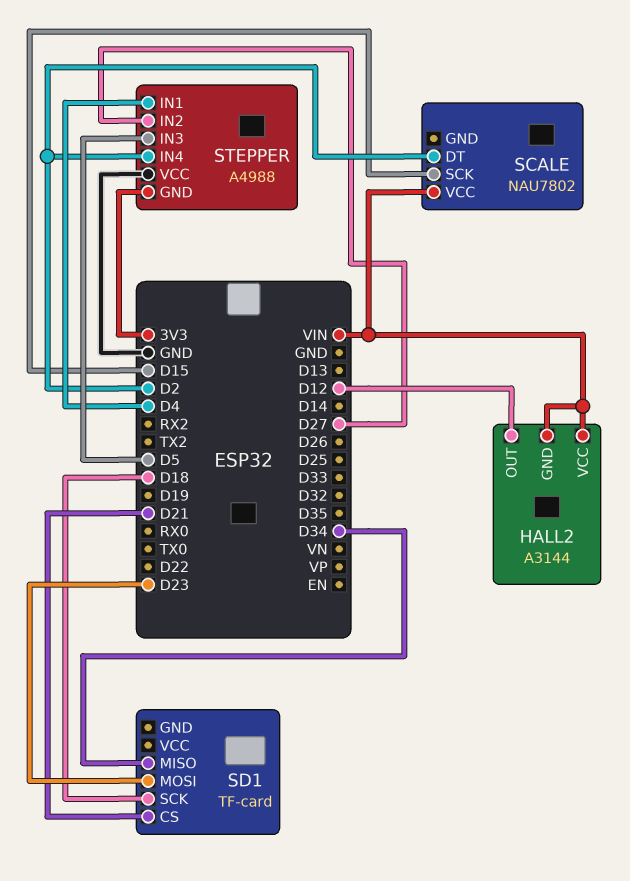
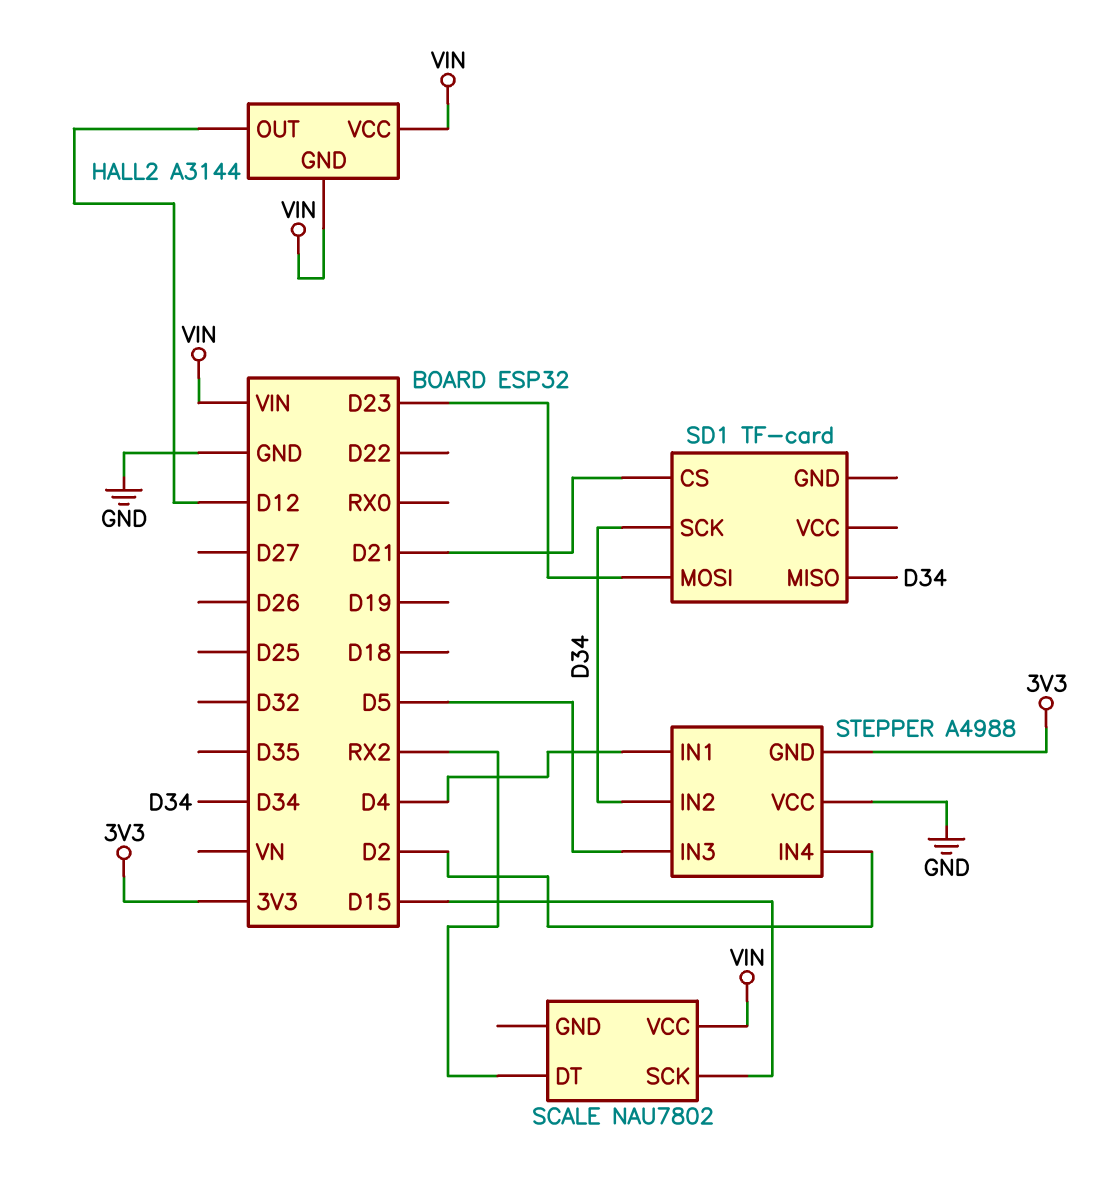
SCALE pin DT: D2 -> RX2
SD1 pin SCK: D18 -> D34
STEPPER pin IN2: D27 -> D34

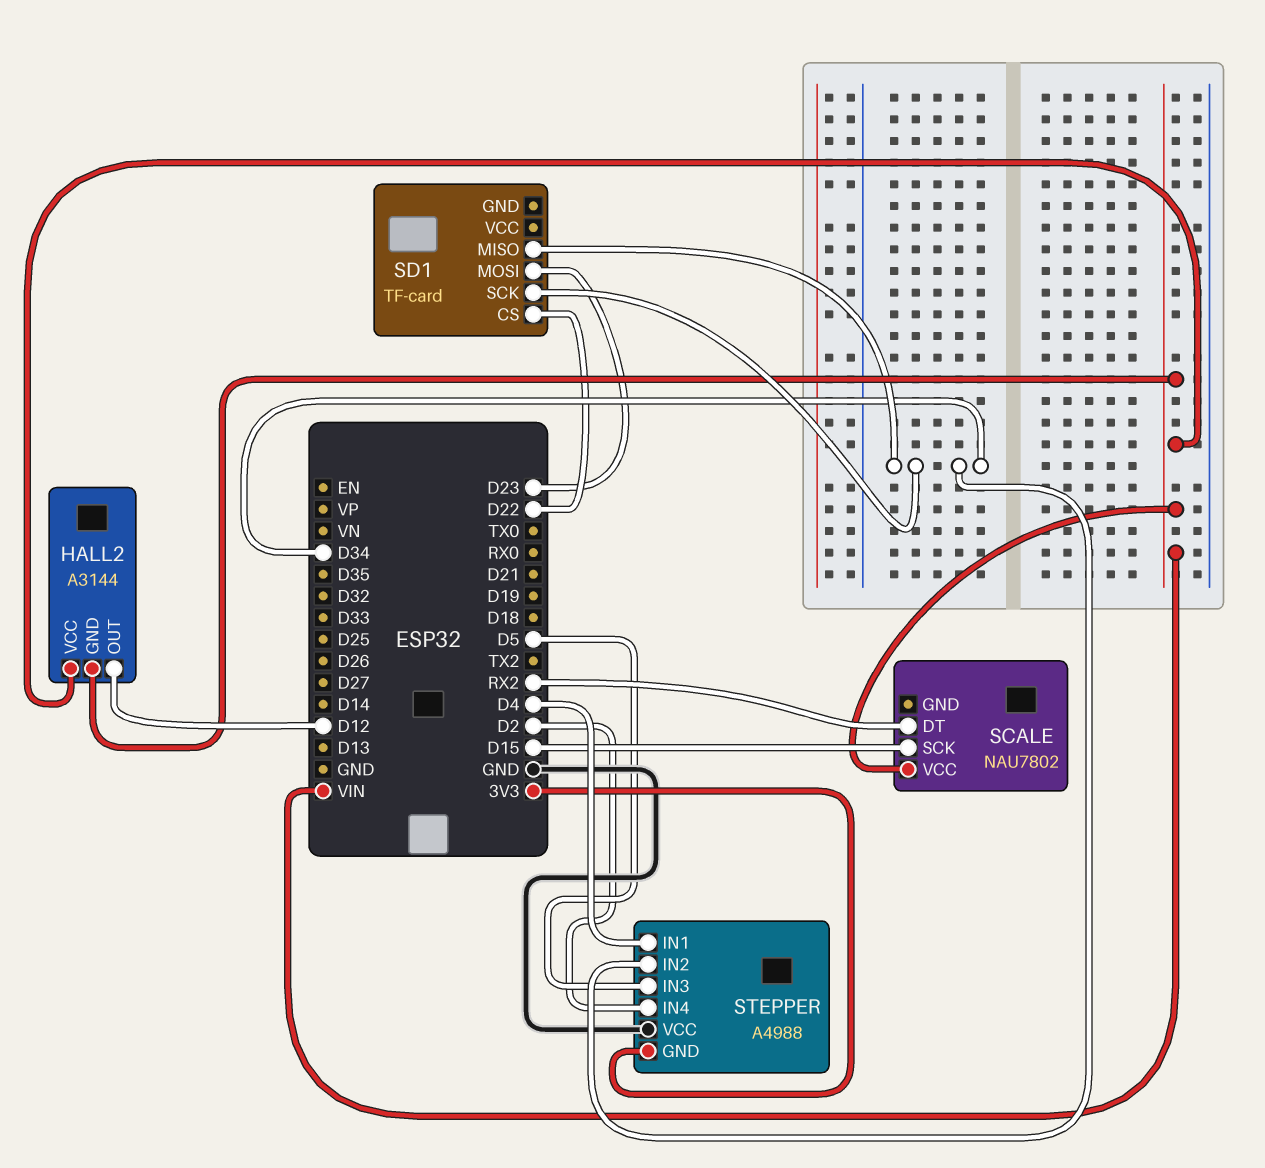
SD1 pin CS: D21 -> D22

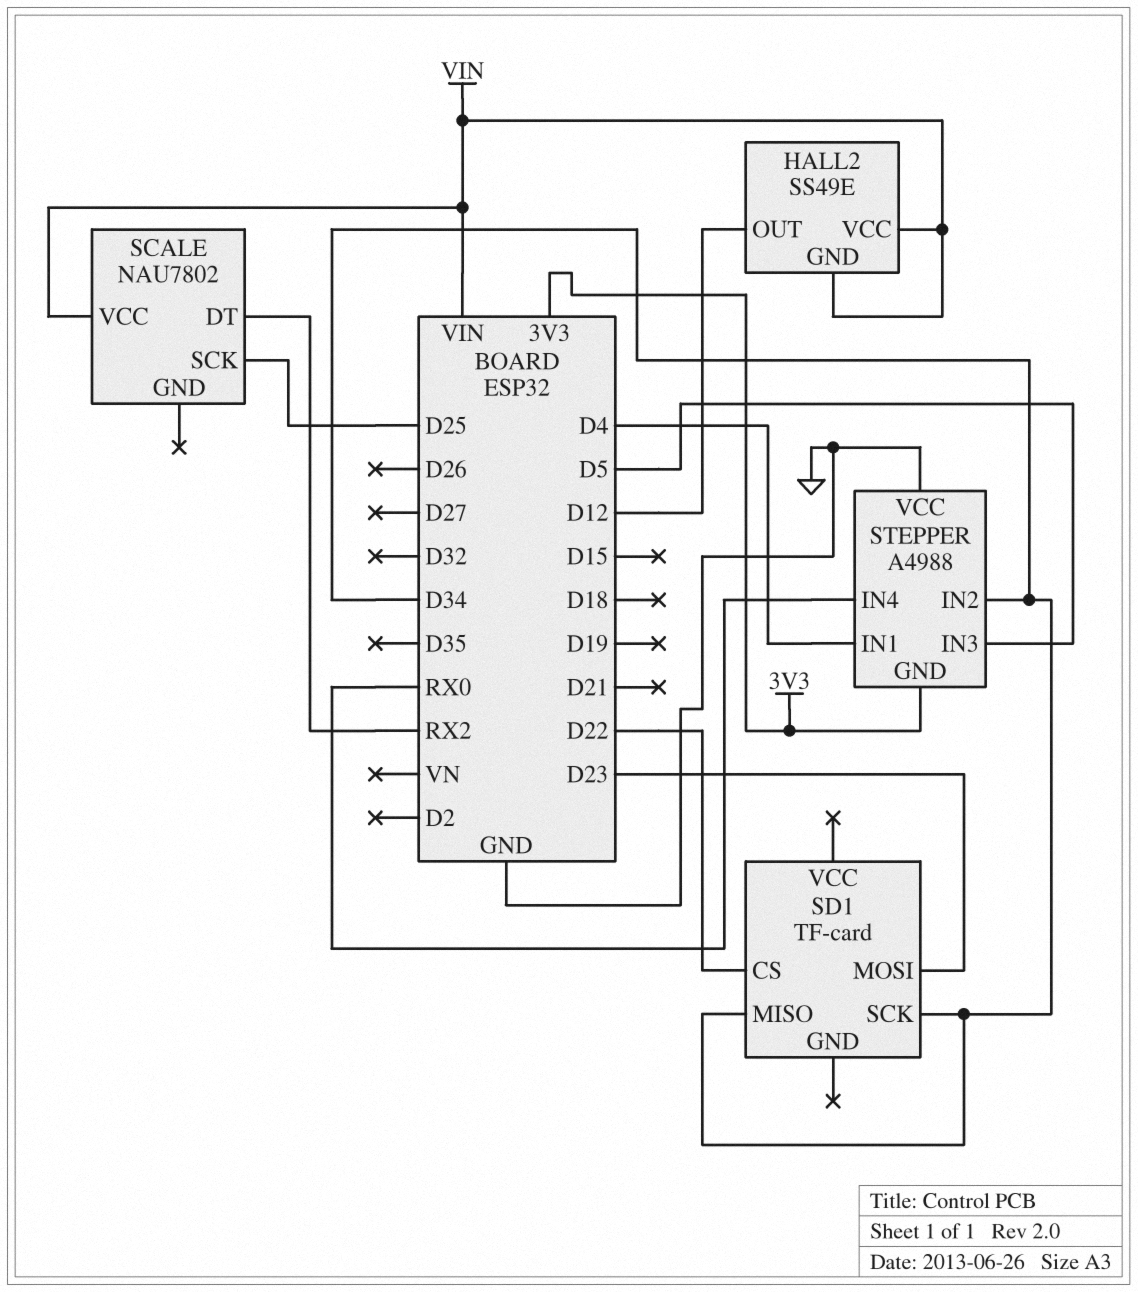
HALL2: A3144 -> SS49E
SCALE pin SCK: D15 -> D25
STEPPER pin IN4: D2 -> RX0

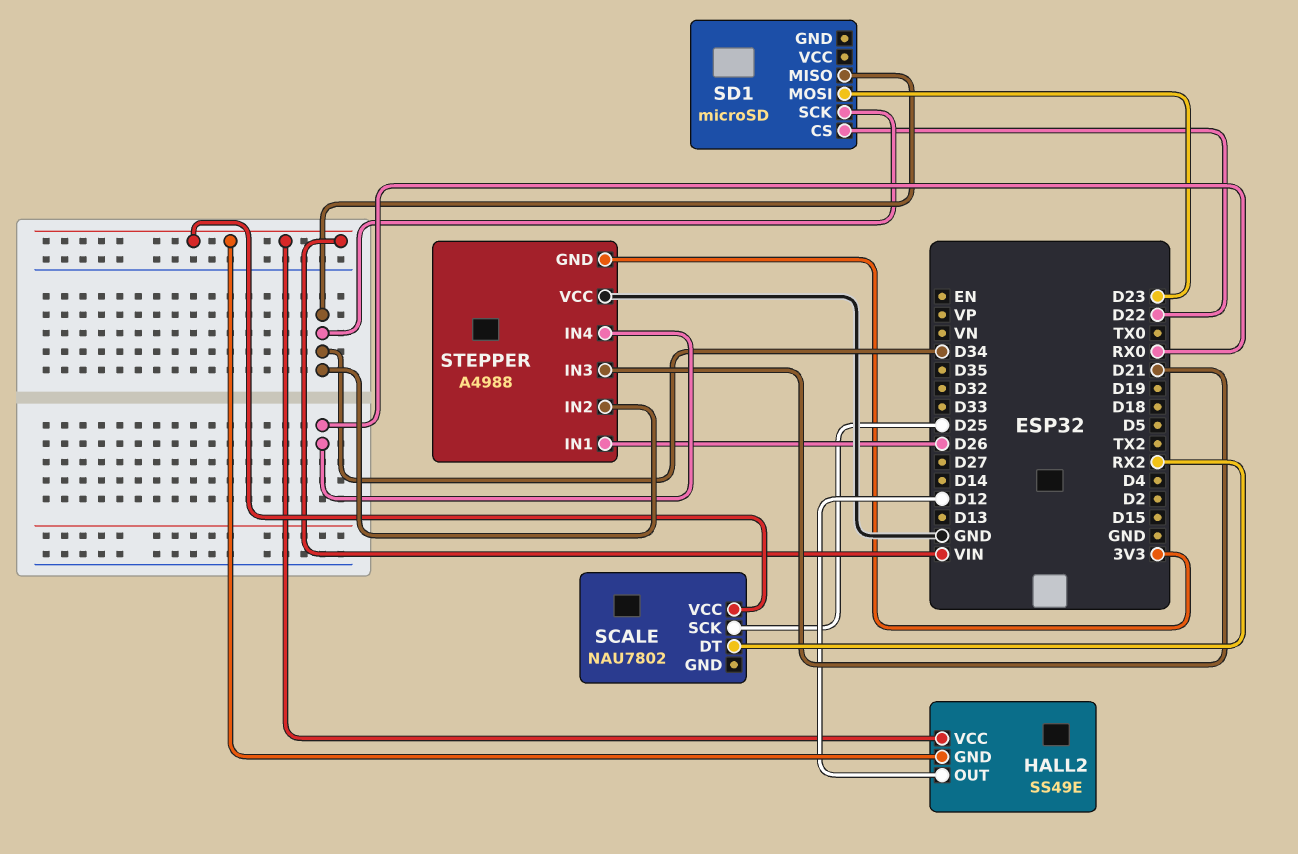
SD1: TF-card -> microSD
STEPPER pin IN1: D4 -> D26
STEPPER pin IN3: D5 -> D21

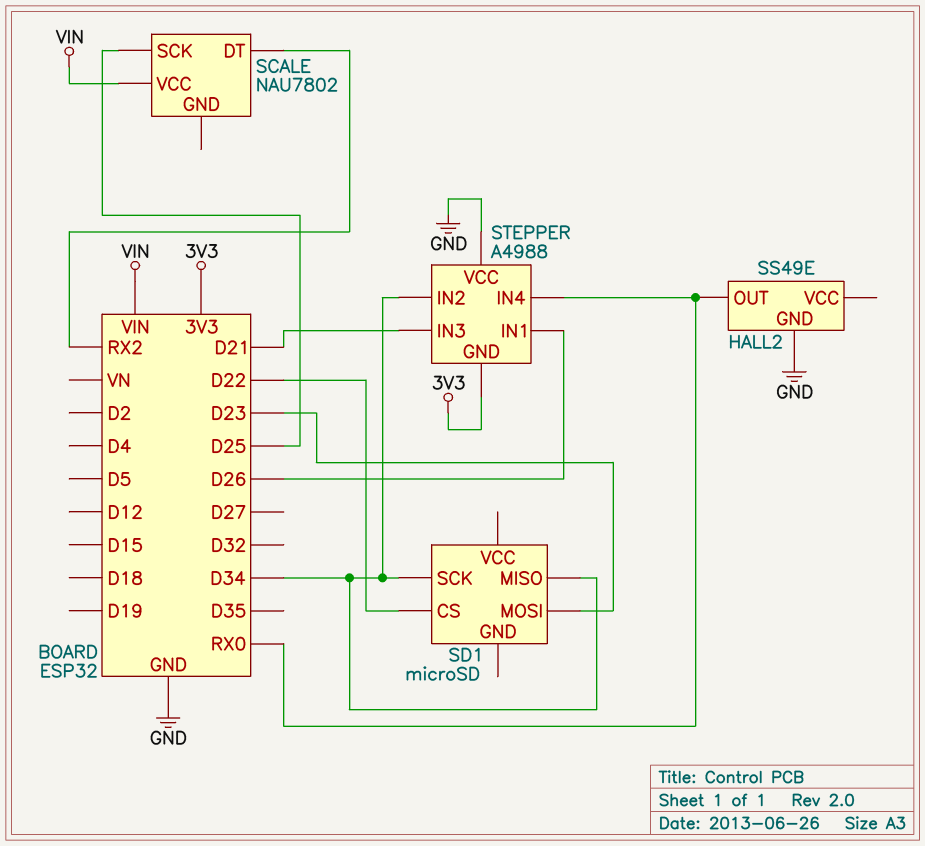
HALL2 pin GND: VIN -> GND
HALL2 pin OUT: D12 -> RX0
HALL2 pin VCC: VIN -> none

